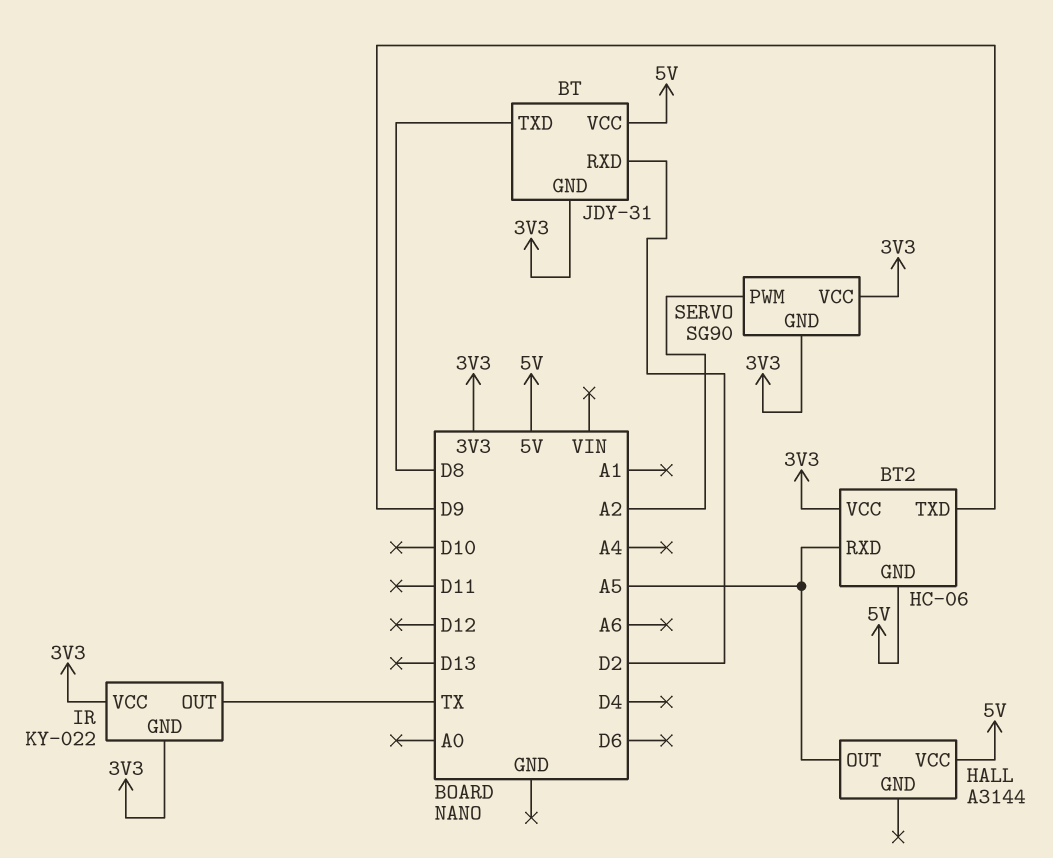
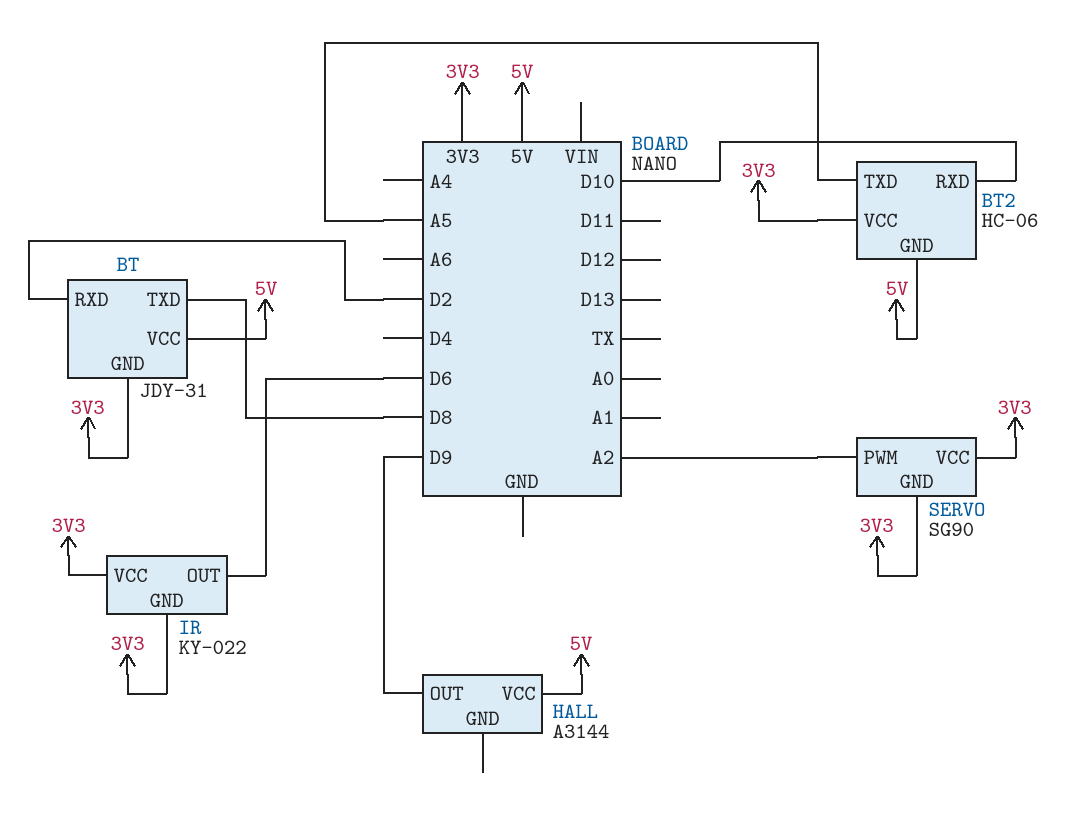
BT2 pin RXD: A5 -> D10
BT2 pin TXD: D9 -> A5
HALL pin OUT: A5 -> D9
IR pin OUT: TX -> D6

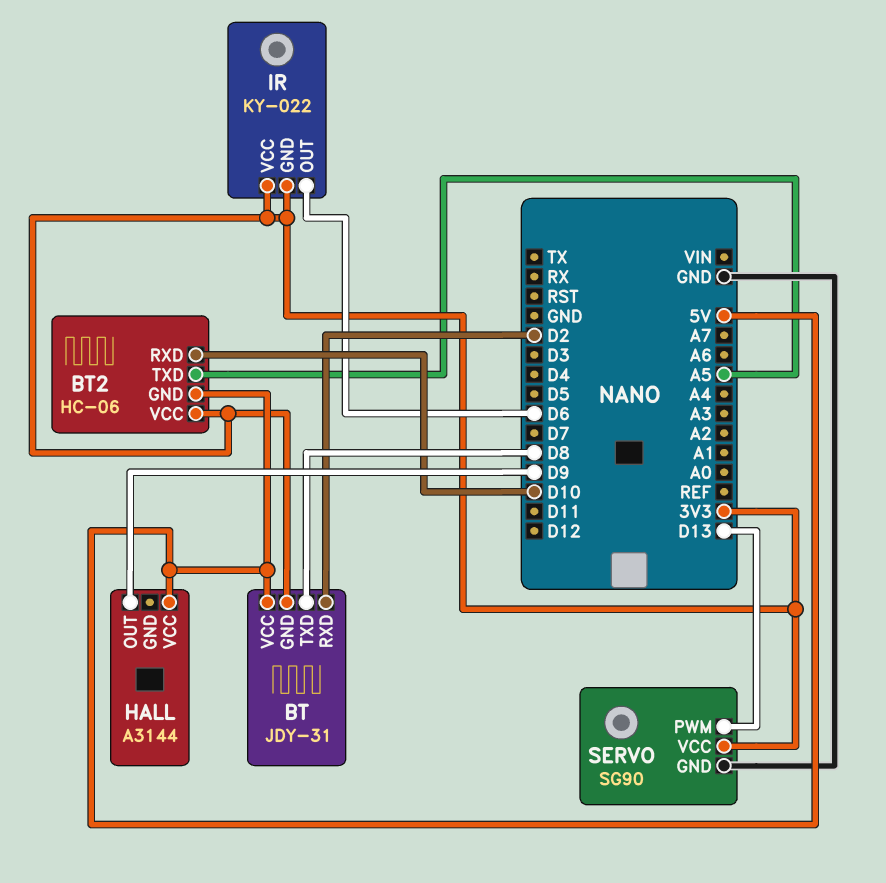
SERVO pin GND: 3V3 -> GND
SERVO pin PWM: A2 -> D13

